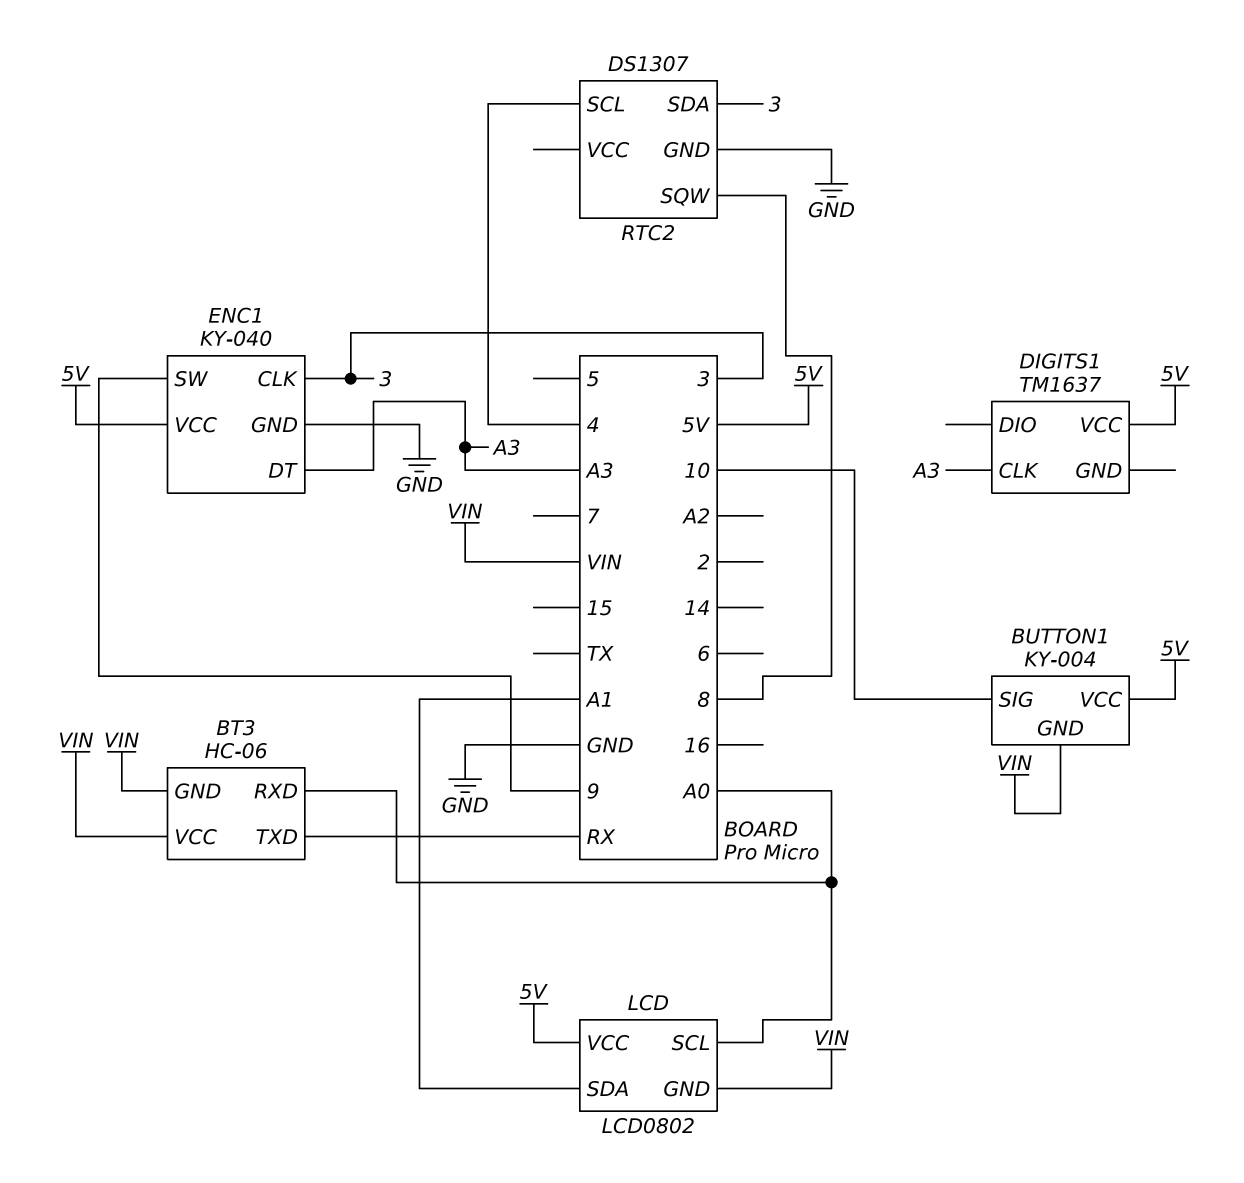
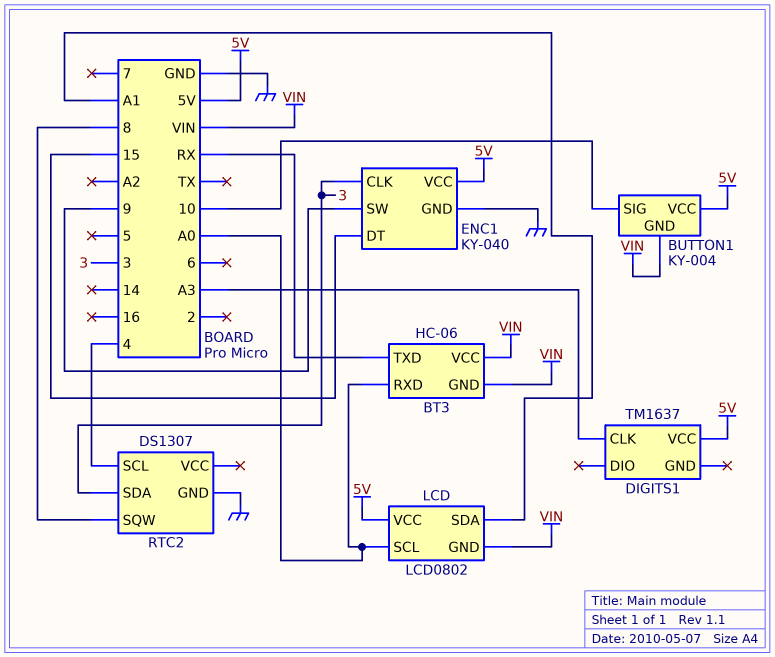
ENC1 pin DT: A3 -> 15

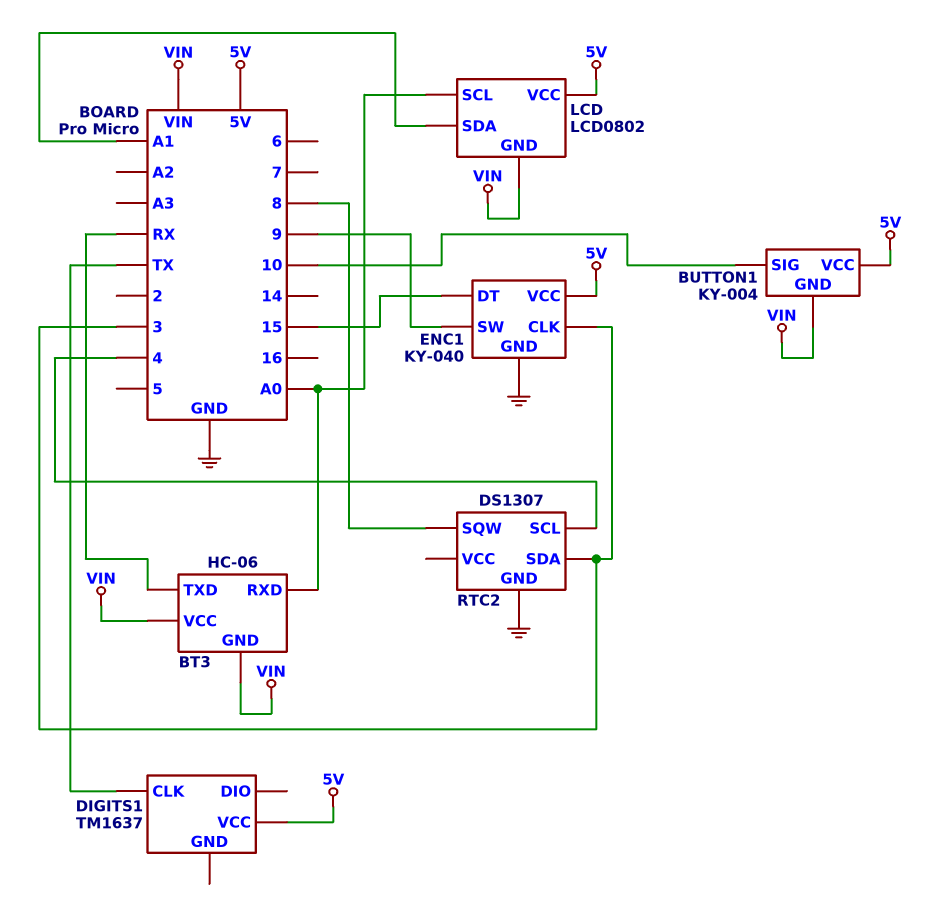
DIGITS1 pin CLK: A3 -> TX

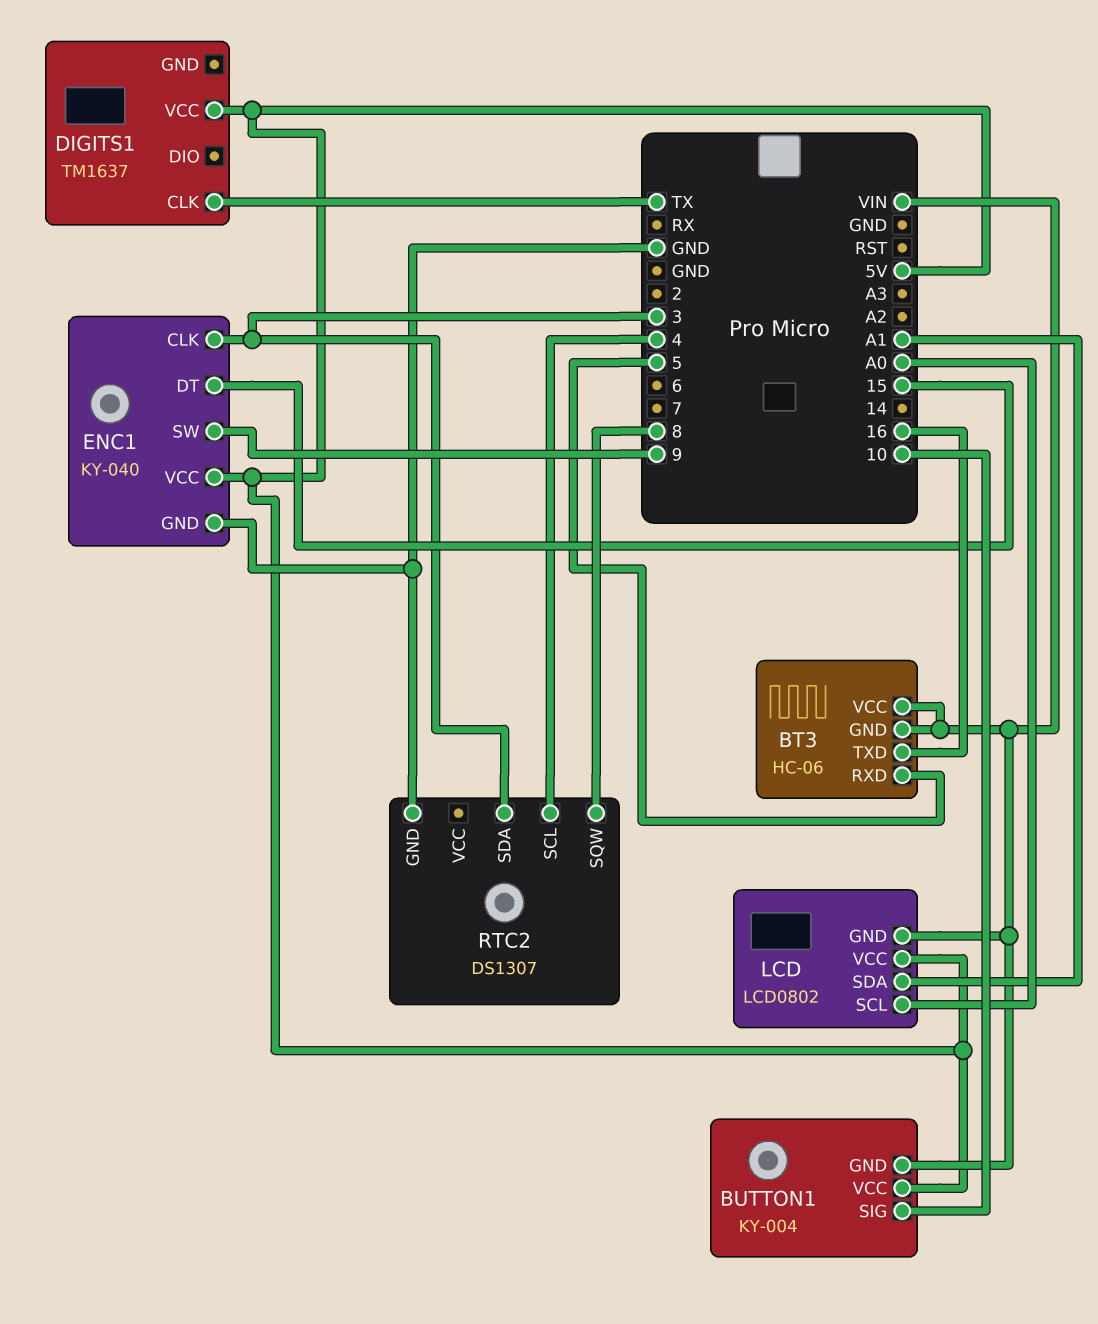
BT3 pin RXD: A0 -> 5
BT3 pin TXD: RX -> 16

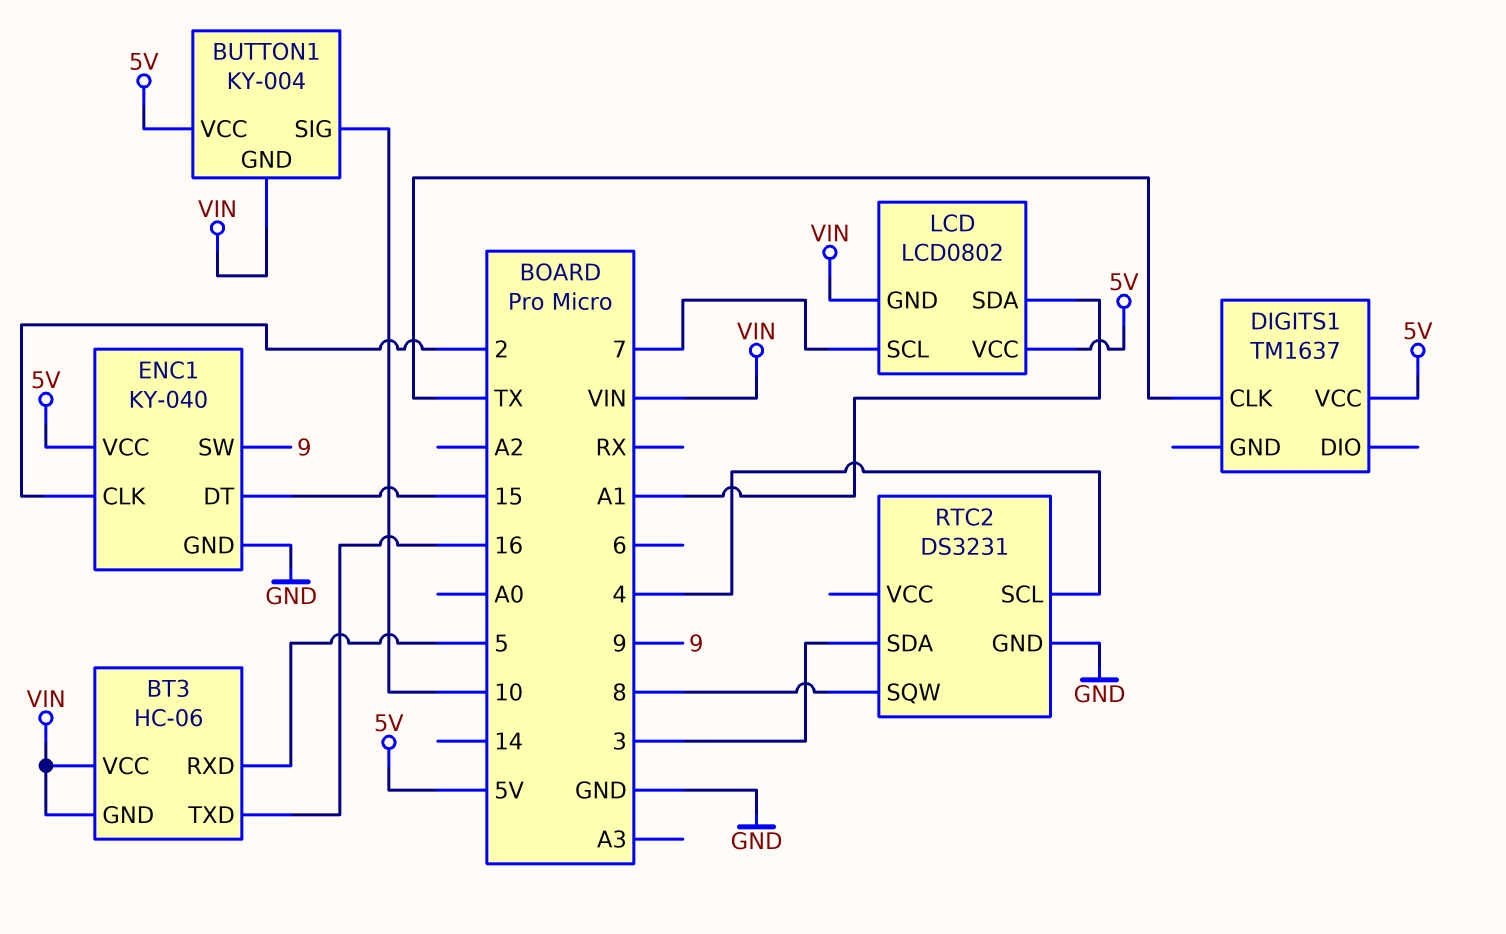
ENC1 pin CLK: 3 -> 2
LCD pin SCL: A0 -> 7
RTC2: DS1307 -> DS3231

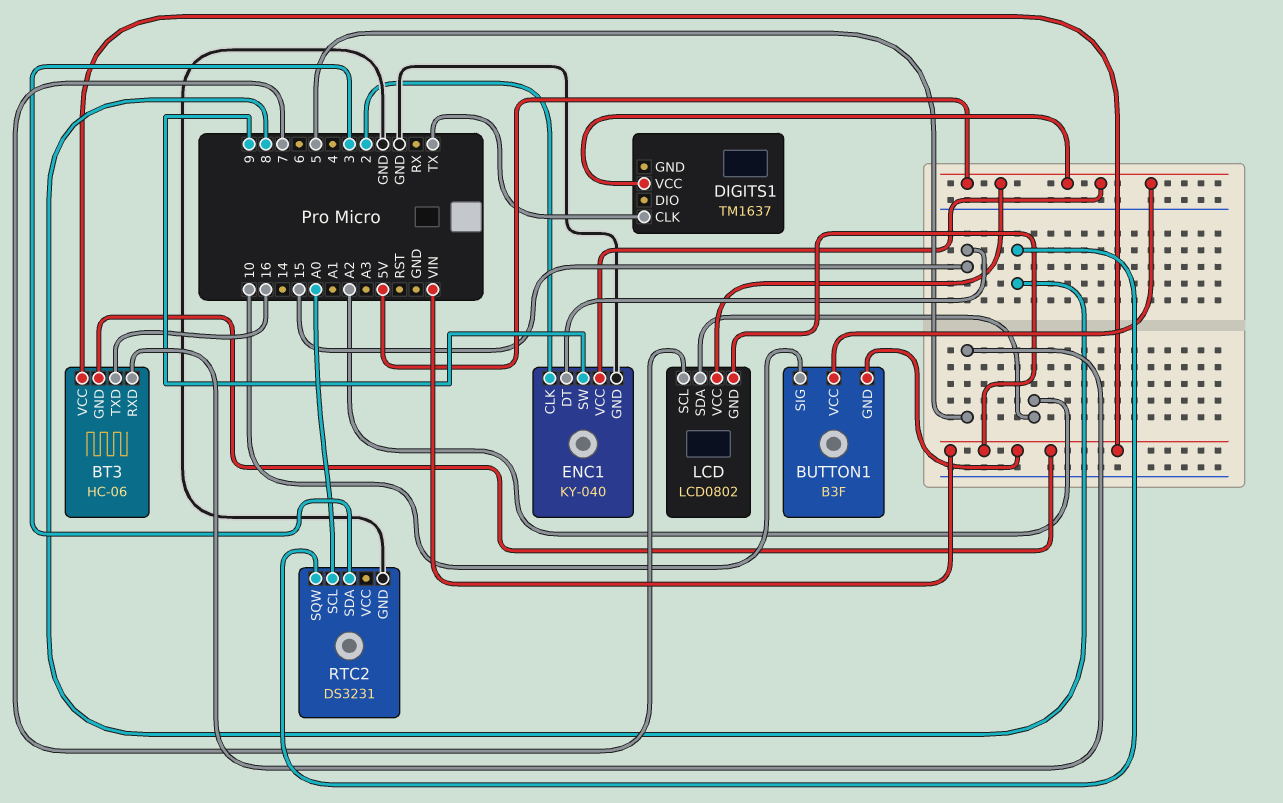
BUTTON1: KY-004 -> B3F
LCD pin SDA: A1 -> A2
RTC2 pin SCL: 4 -> A0

